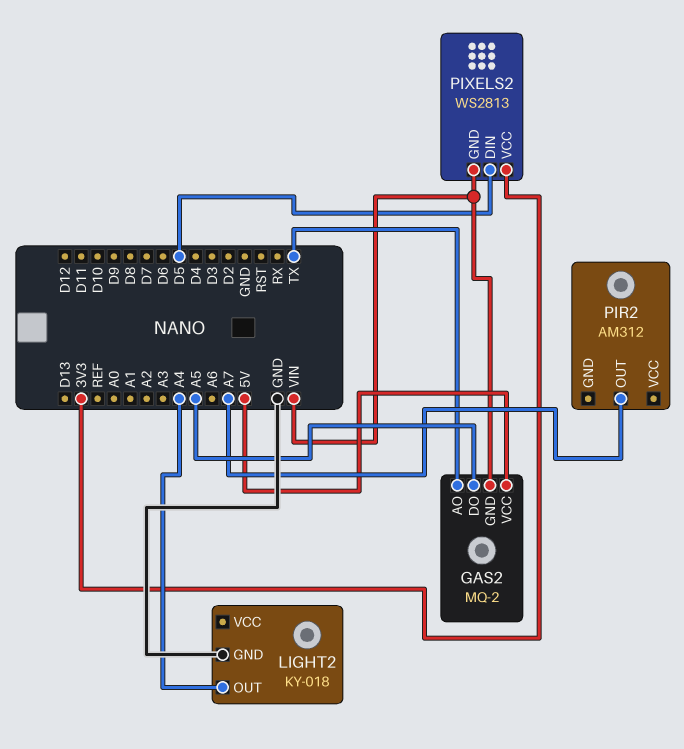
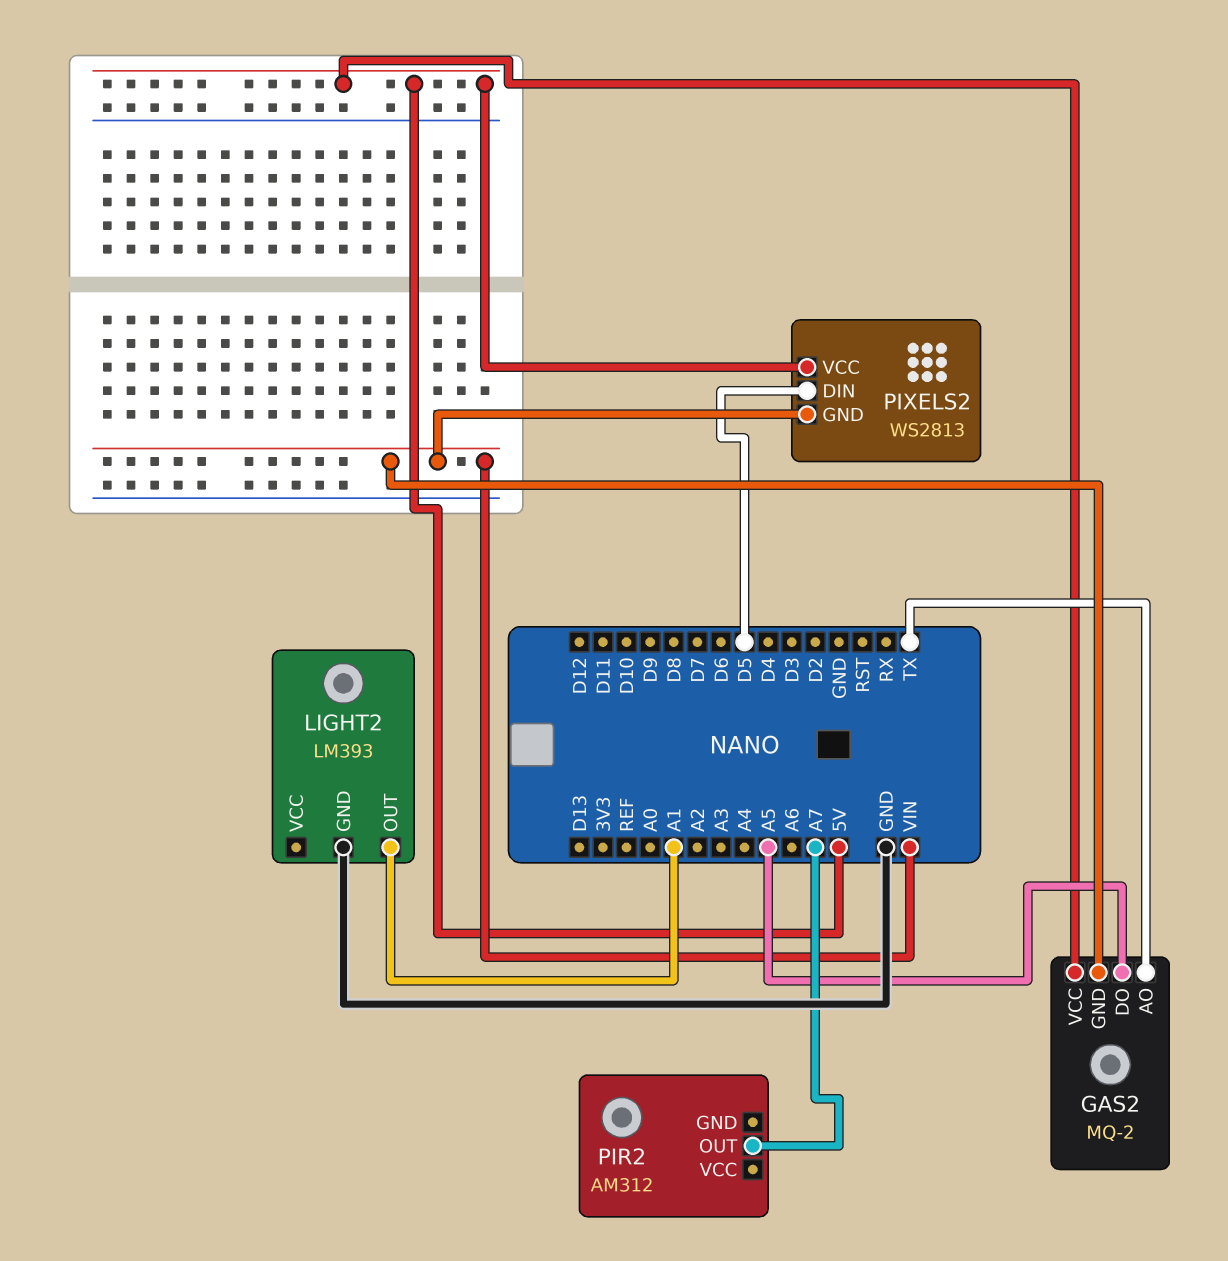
LIGHT2: KY-018 -> LM393
LIGHT2 pin OUT: A4 -> A1
PIXELS2 pin VCC: 3V3 -> 5V

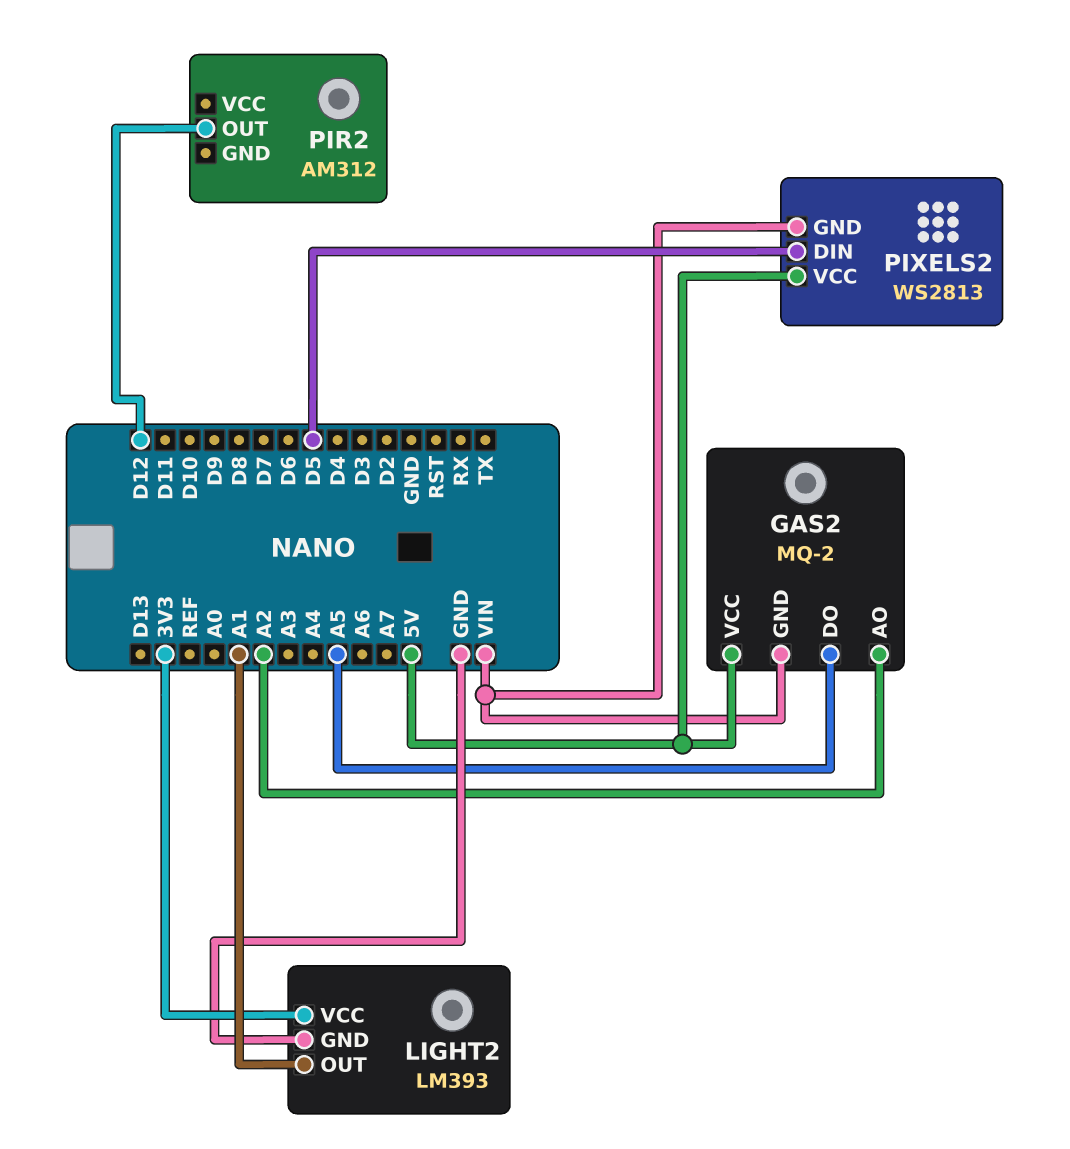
GAS2 pin AO: TX -> A2
LIGHT2 pin VCC: none -> 3V3
PIR2 pin OUT: A7 -> D12

